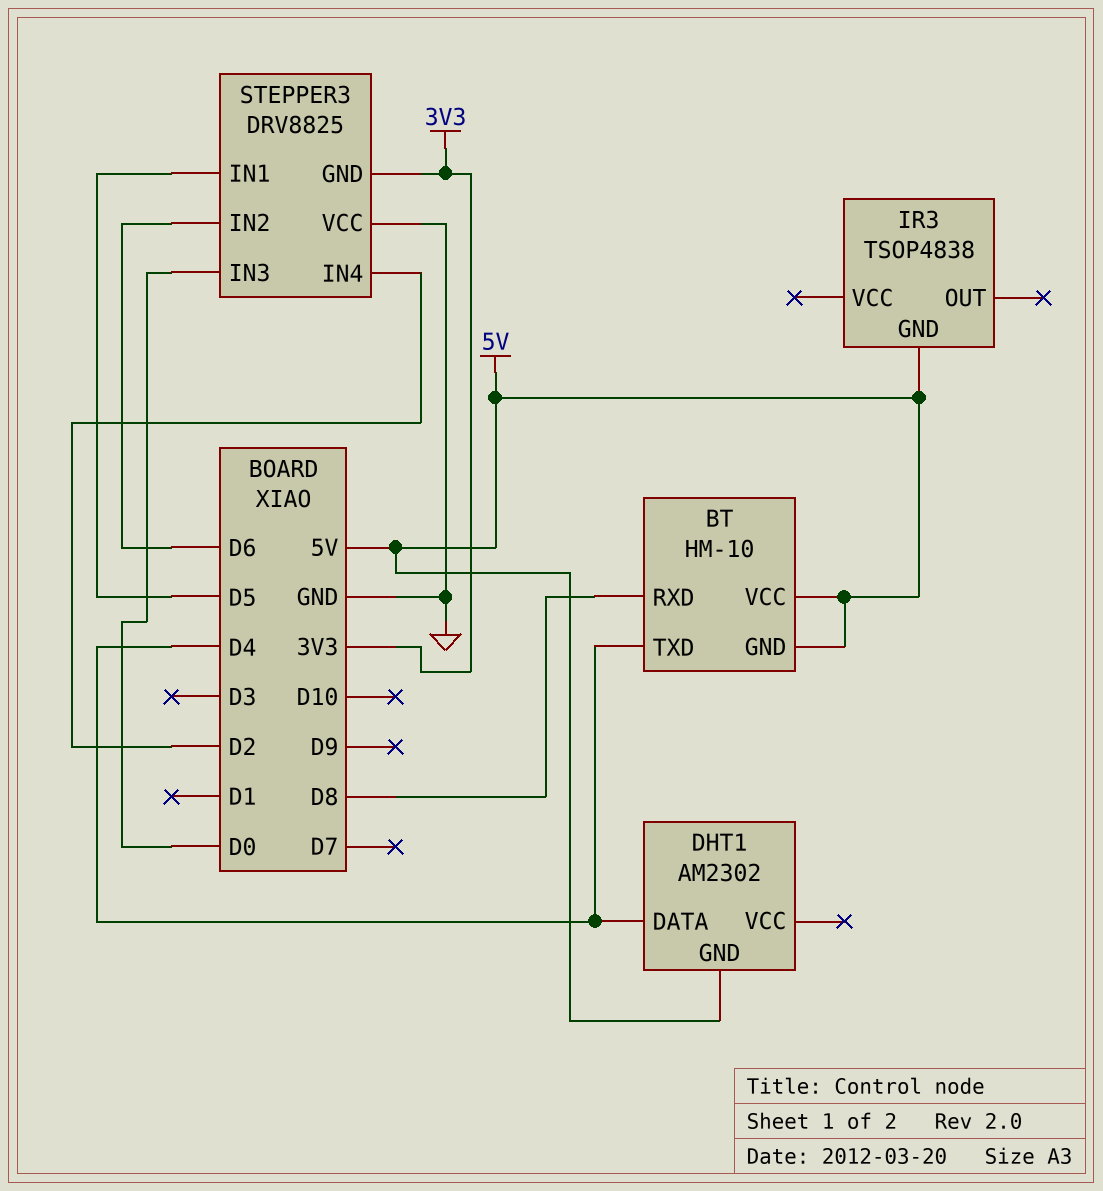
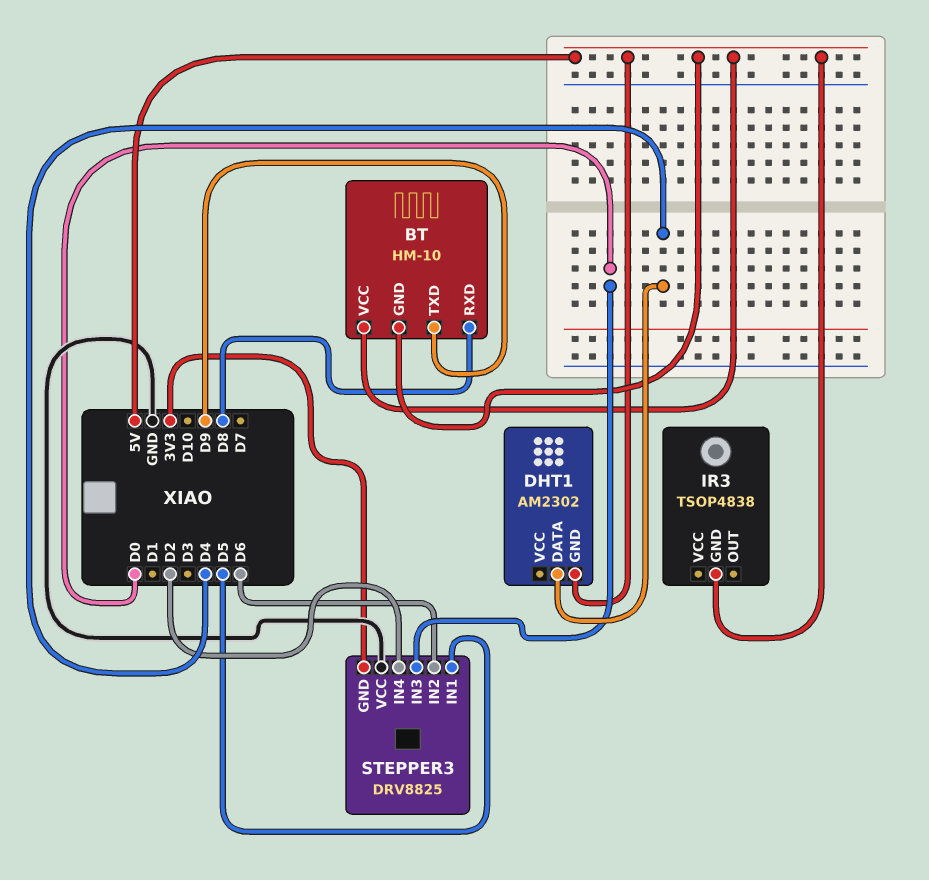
BT pin TXD: D4 -> D9

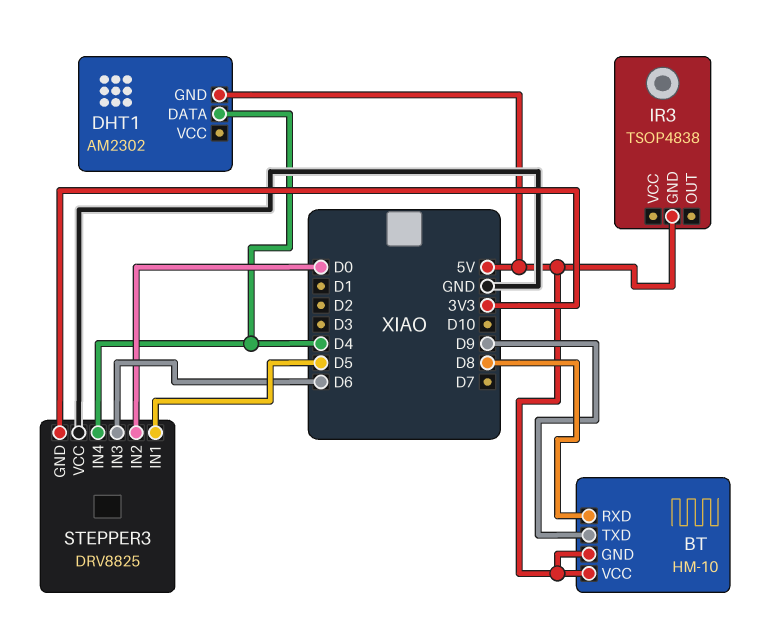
STEPPER3 pin IN2: D6 -> D0
STEPPER3 pin IN3: D0 -> D6
STEPPER3 pin IN4: D2 -> D4

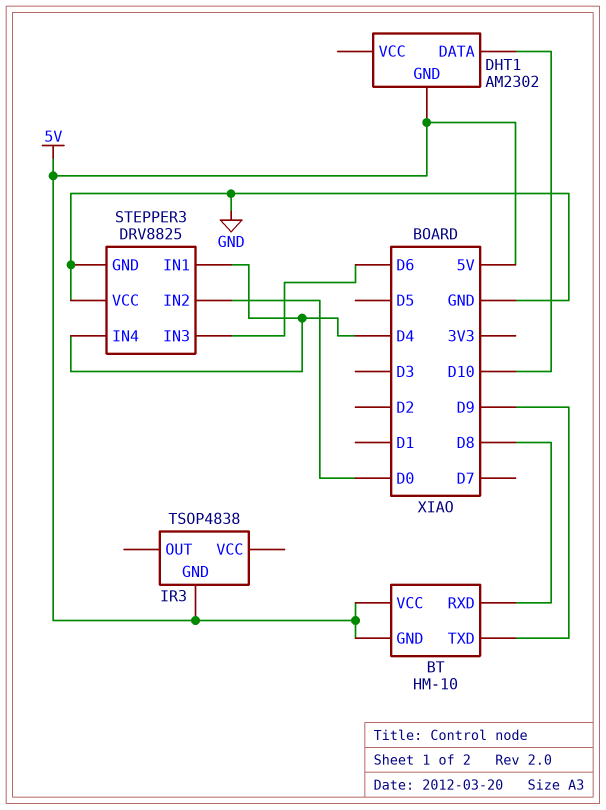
DHT1 pin DATA: D4 -> D10
STEPPER3 pin GND: 3V3 -> GND
STEPPER3 pin IN1: D5 -> D4

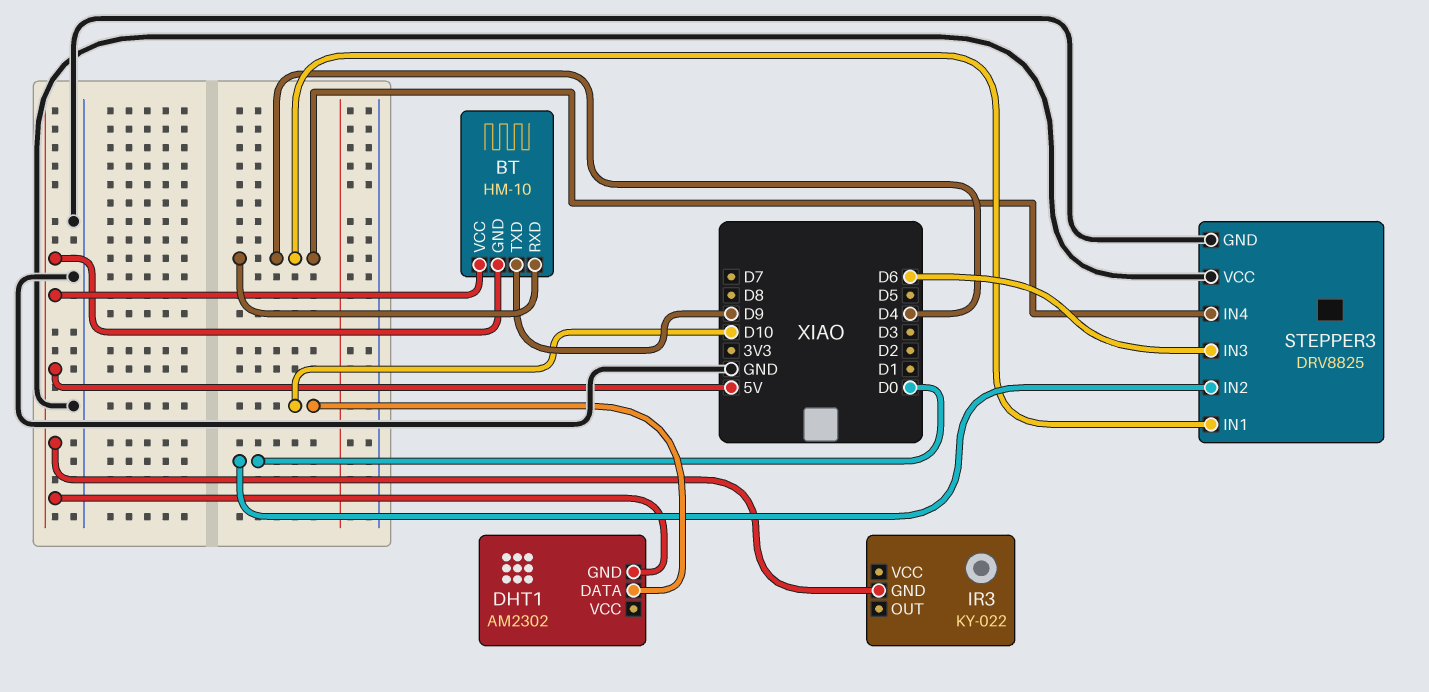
BT pin RXD: D8 -> D4
IR3: TSOP4838 -> KY-022

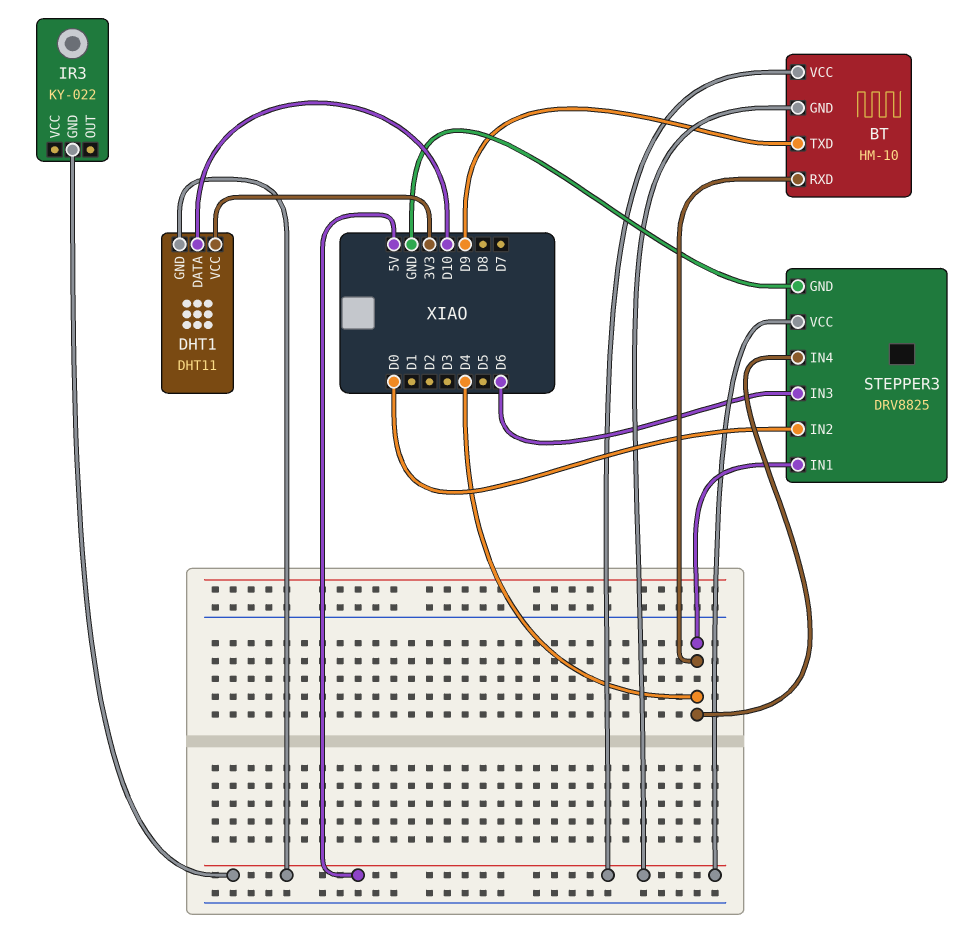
DHT1: AM2302 -> DHT11
DHT1 pin VCC: none -> 3V3
STEPPER3 pin VCC: GND -> 5V

